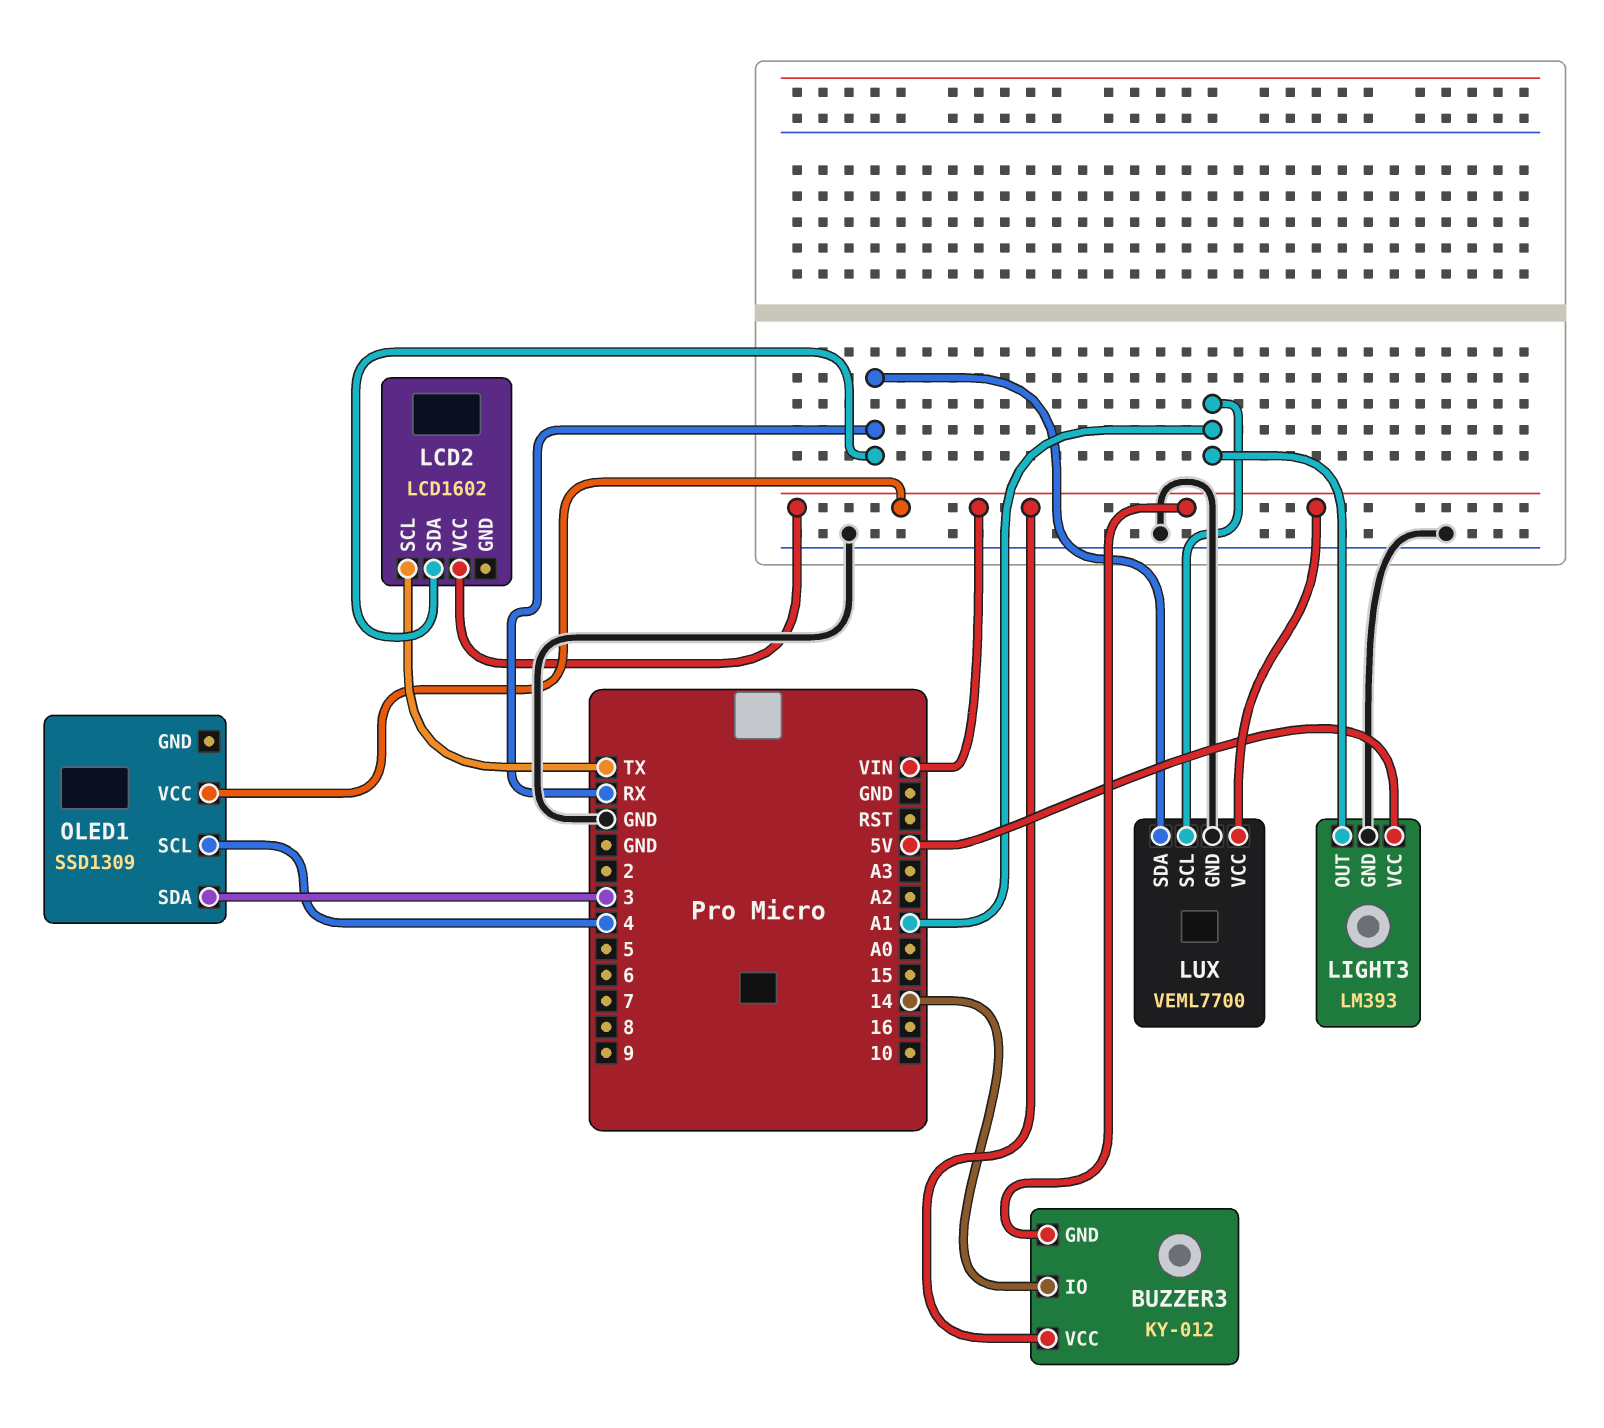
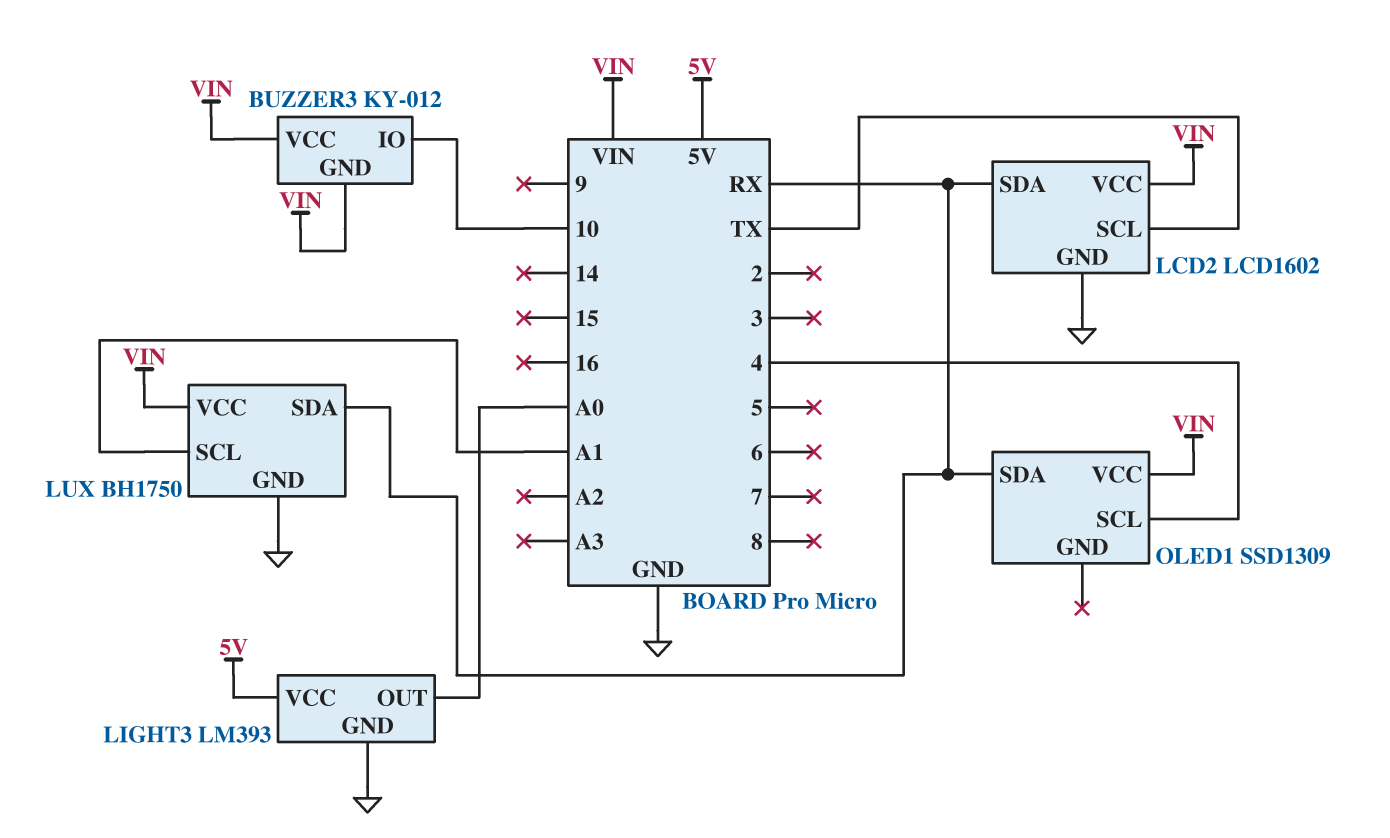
BUZZER3 pin IO: 14 -> 10
LCD2 pin GND: none -> GND
LIGHT3 pin OUT: A1 -> A0
LUX: VEML7700 -> BH1750
OLED1 pin SDA: 3 -> RX

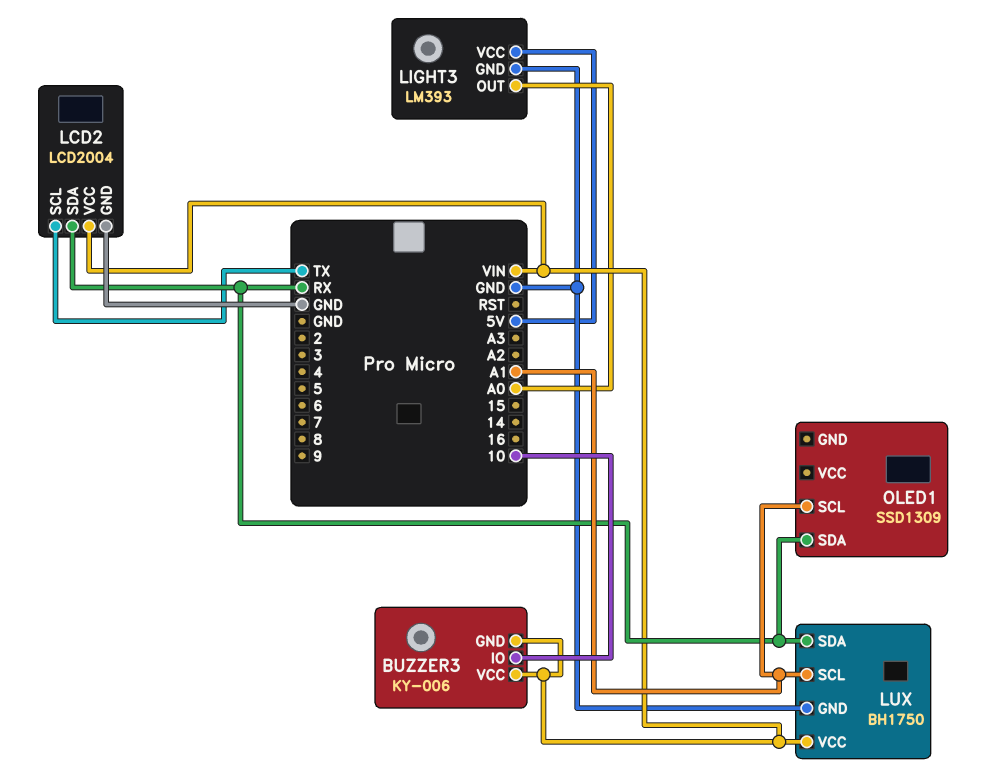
BUZZER3: KY-012 -> KY-006
LCD2: LCD1602 -> LCD2004
OLED1 pin SCL: 4 -> A1
OLED1 pin VCC: VIN -> none

